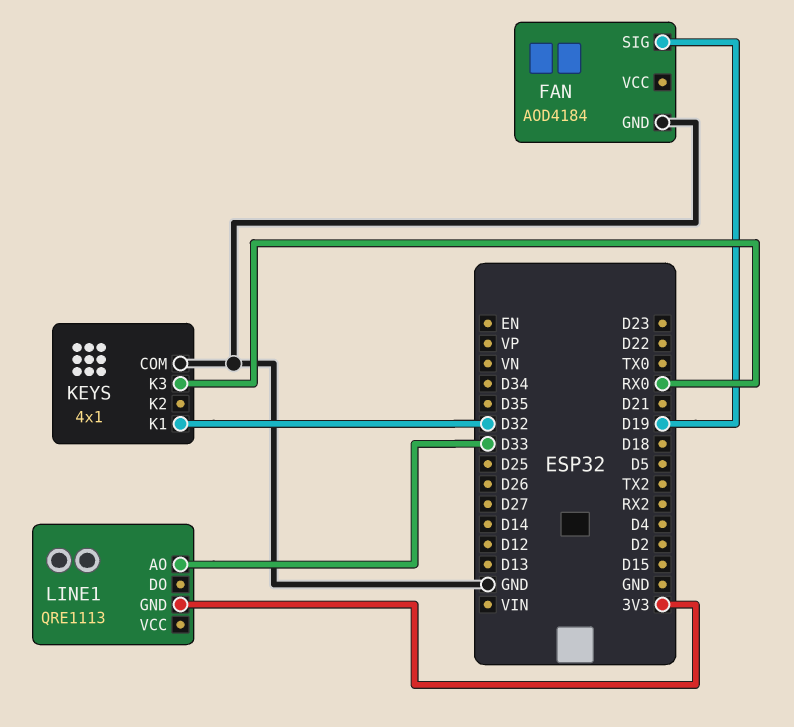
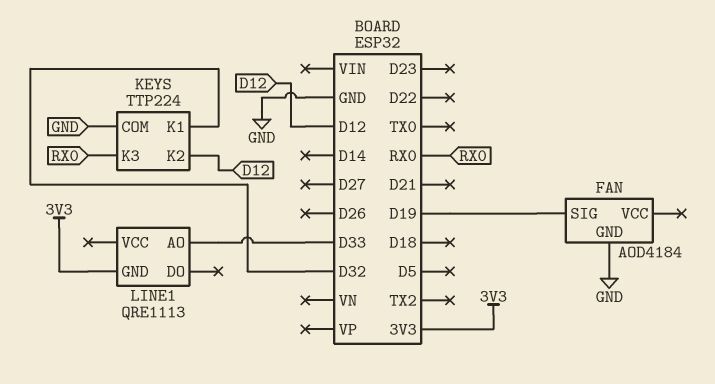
KEYS: 4x1 -> TTP224
KEYS pin K2: none -> D12

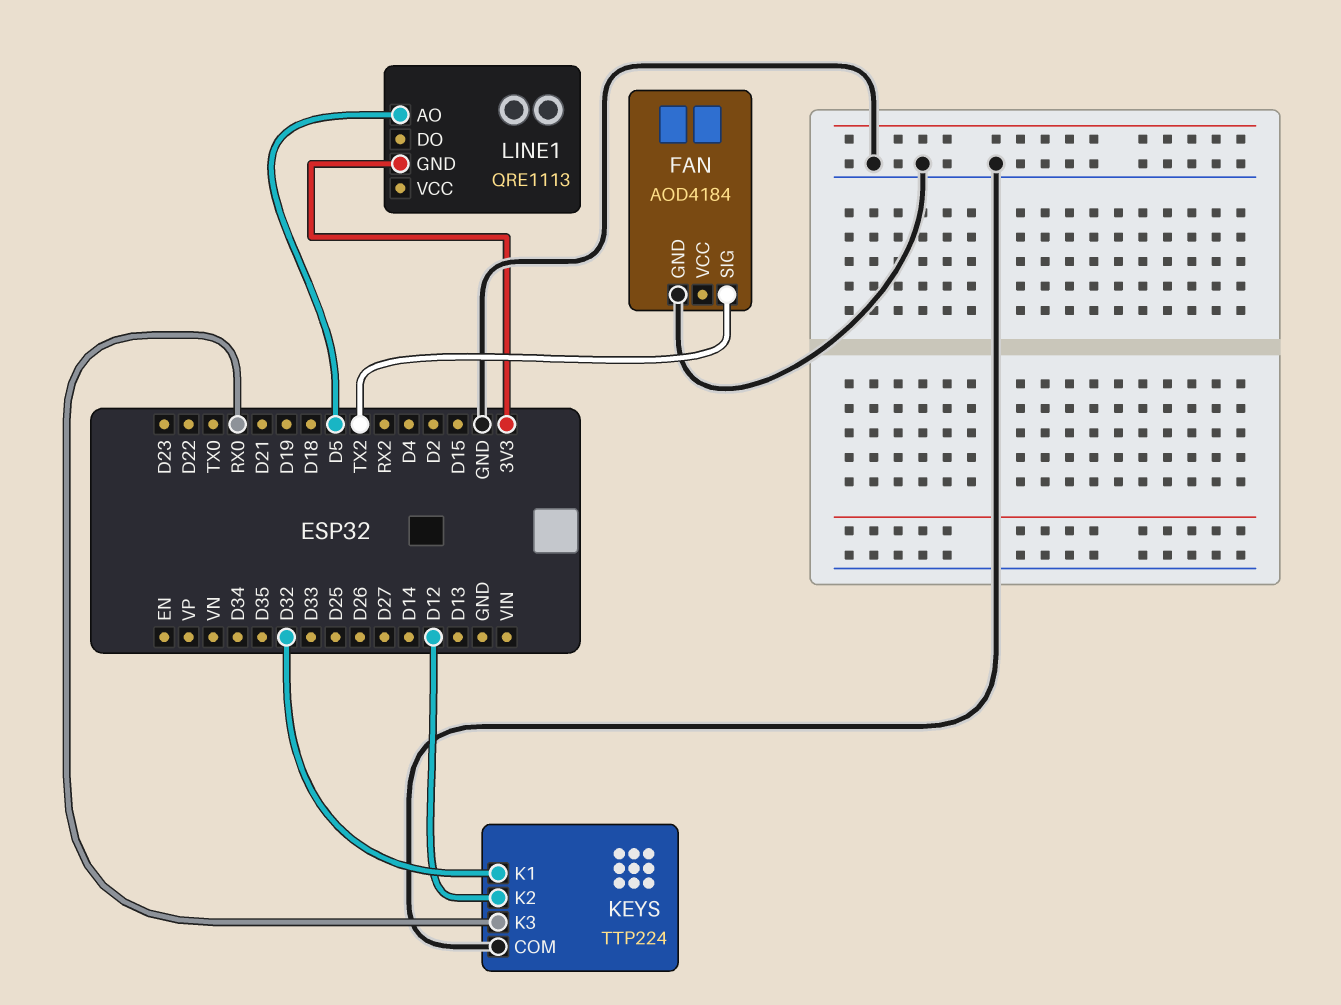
FAN pin SIG: D19 -> TX2
LINE1 pin AO: D33 -> D5

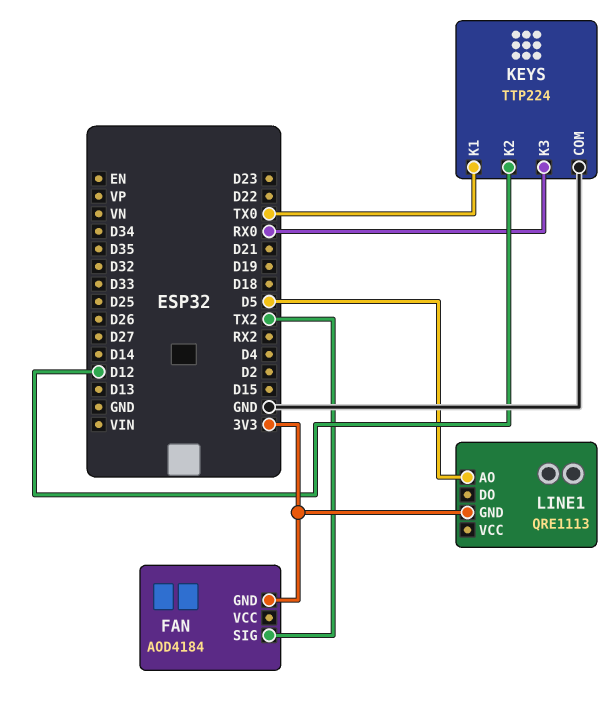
FAN pin GND: GND -> 3V3
KEYS pin K1: D32 -> TX0

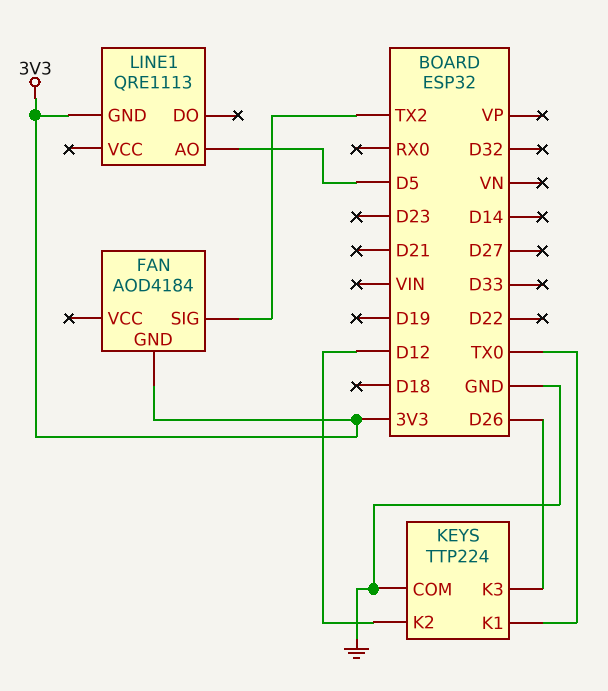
KEYS pin K3: RX0 -> D26

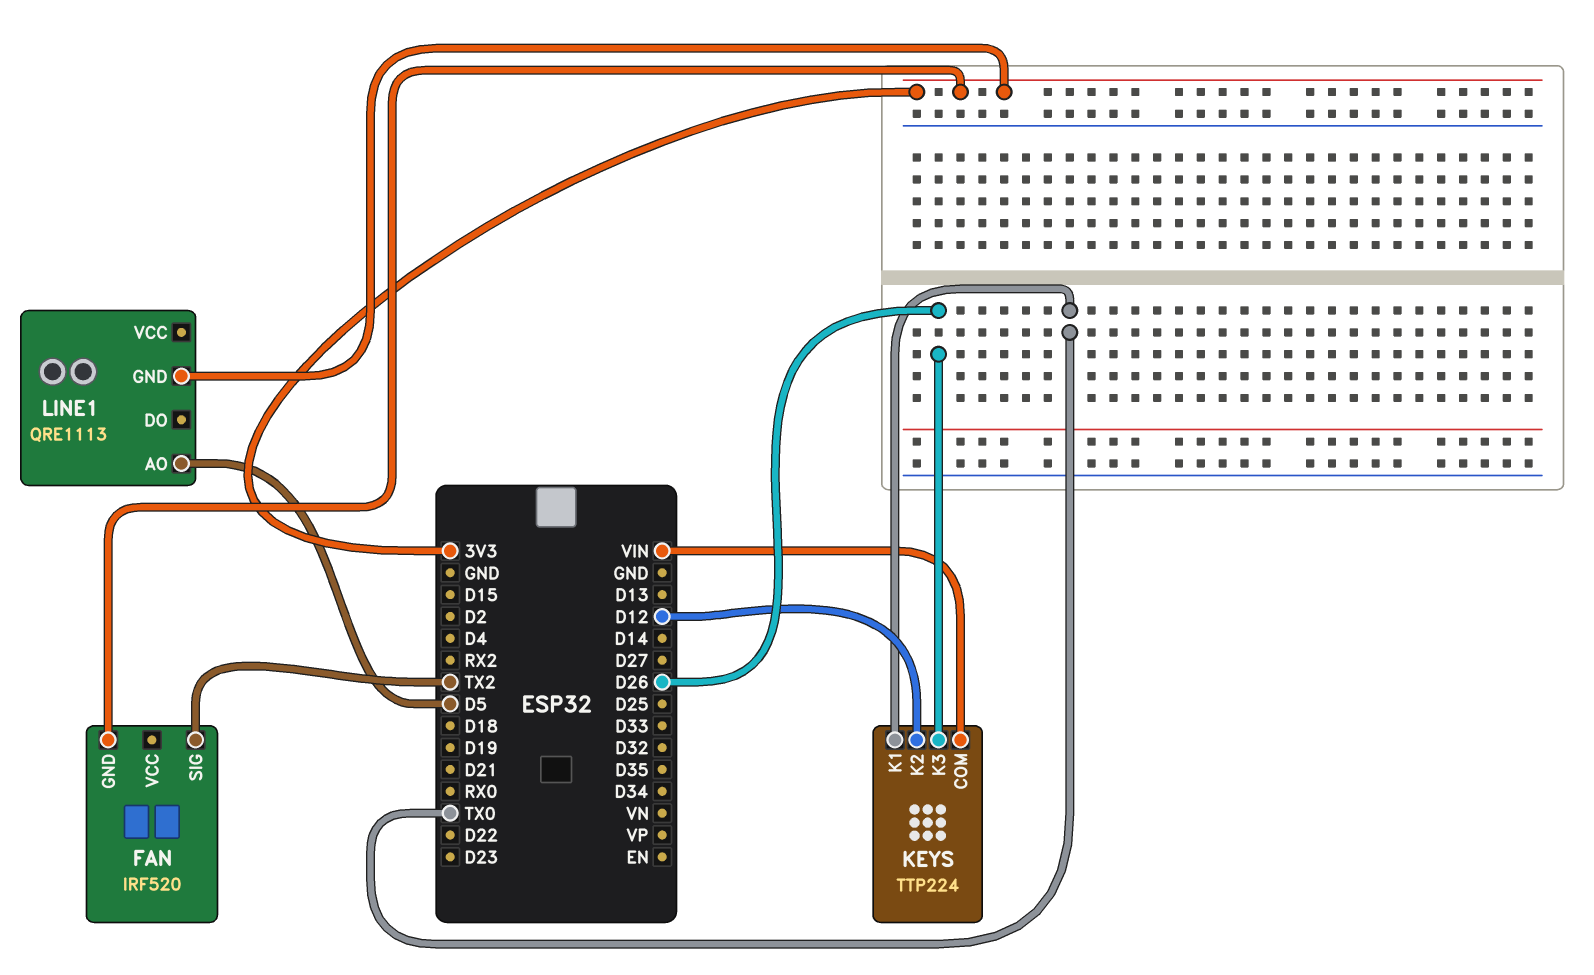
FAN: AOD4184 -> IRF520
KEYS pin COM: GND -> VIN

